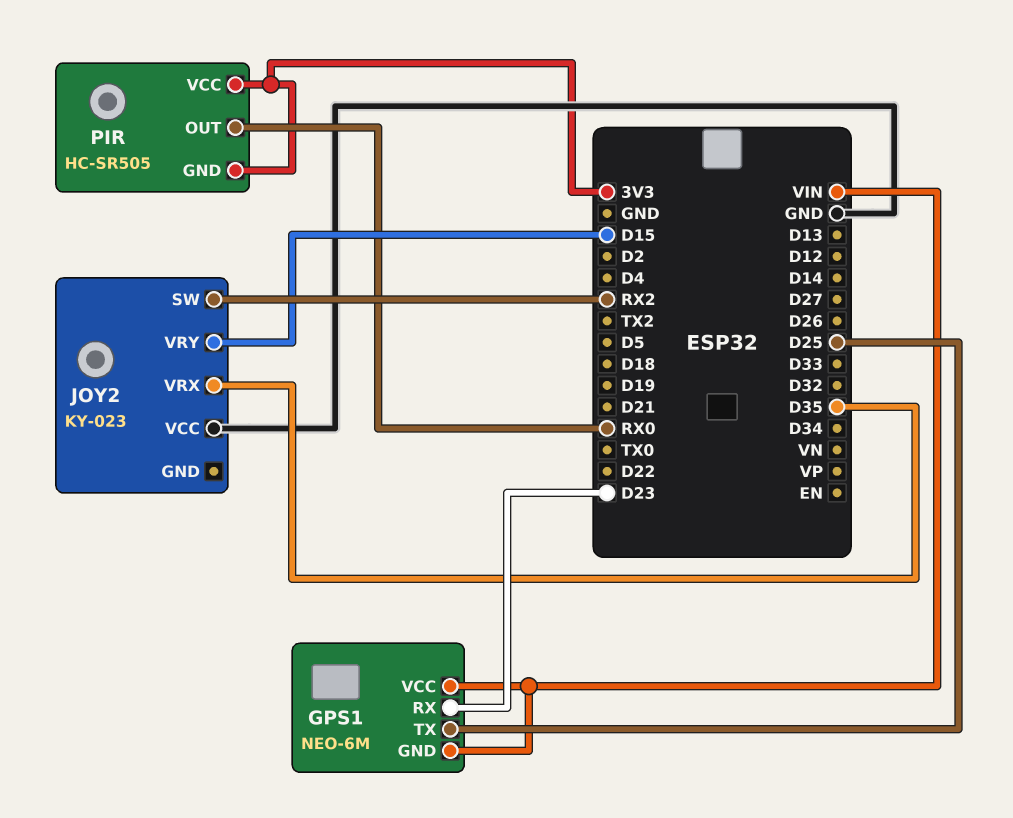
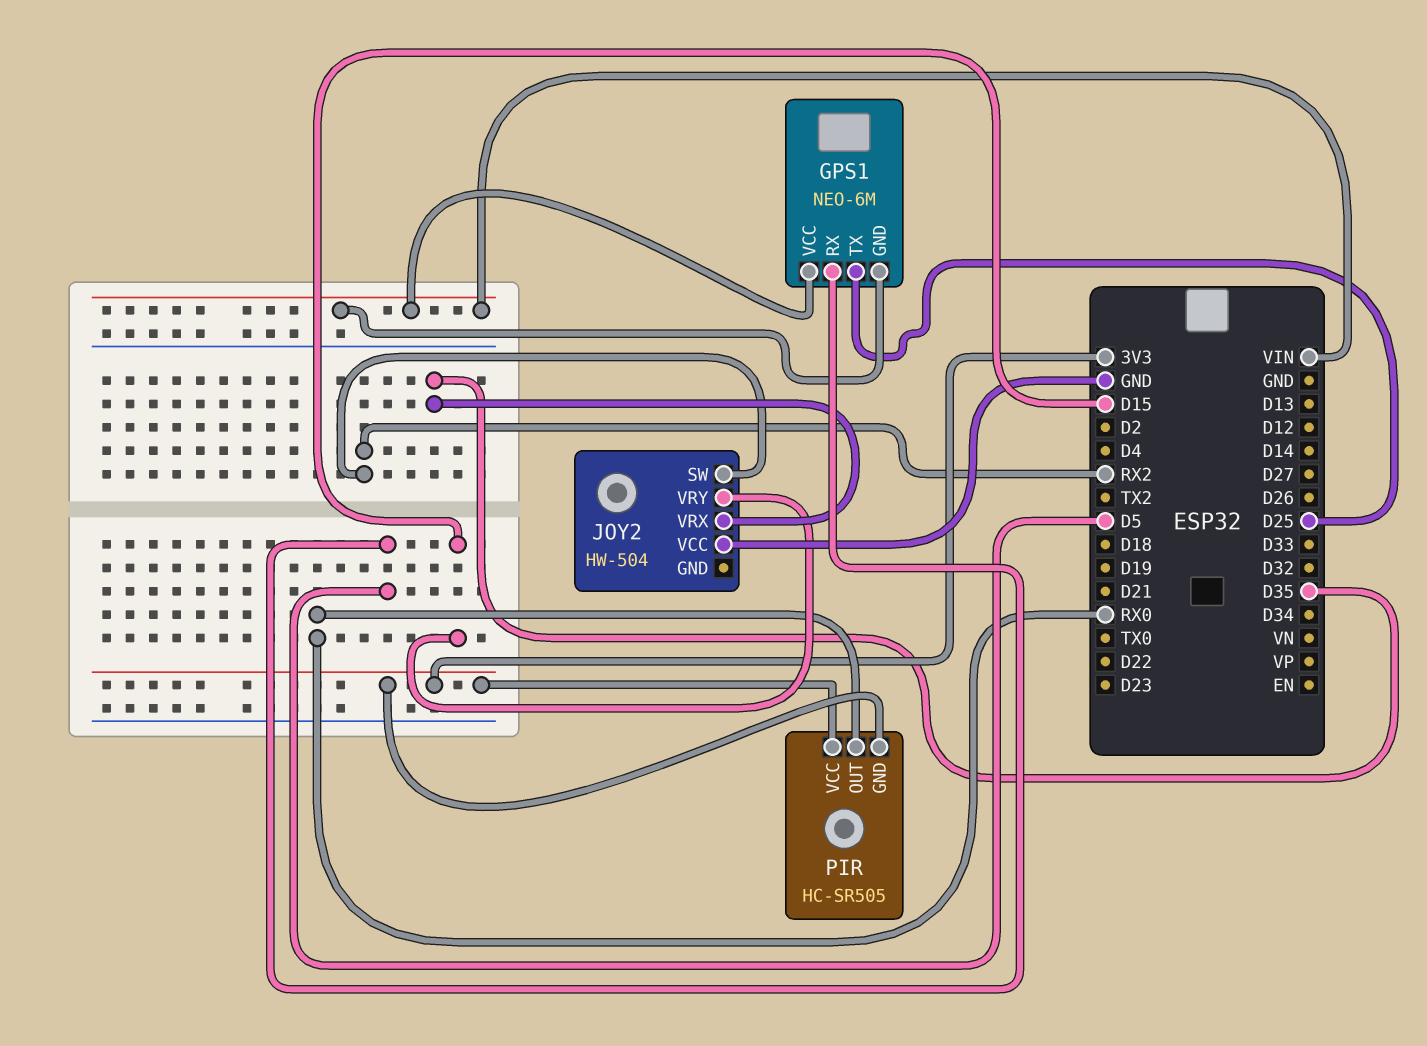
GPS1 pin RX: D23 -> D5
JOY2: KY-023 -> HW-504

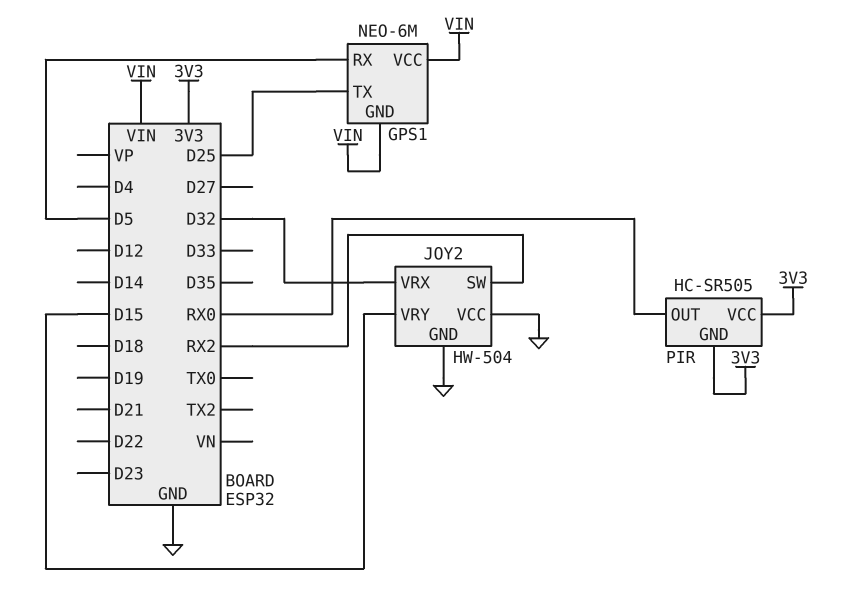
JOY2 pin GND: none -> GND
JOY2 pin VRX: D35 -> D32

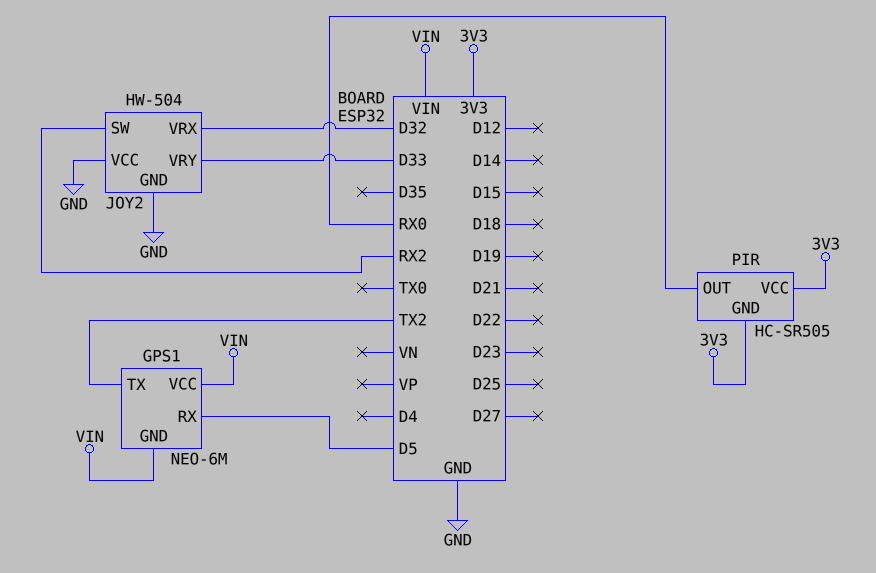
GPS1 pin TX: D25 -> TX2
JOY2 pin VRY: D15 -> D33

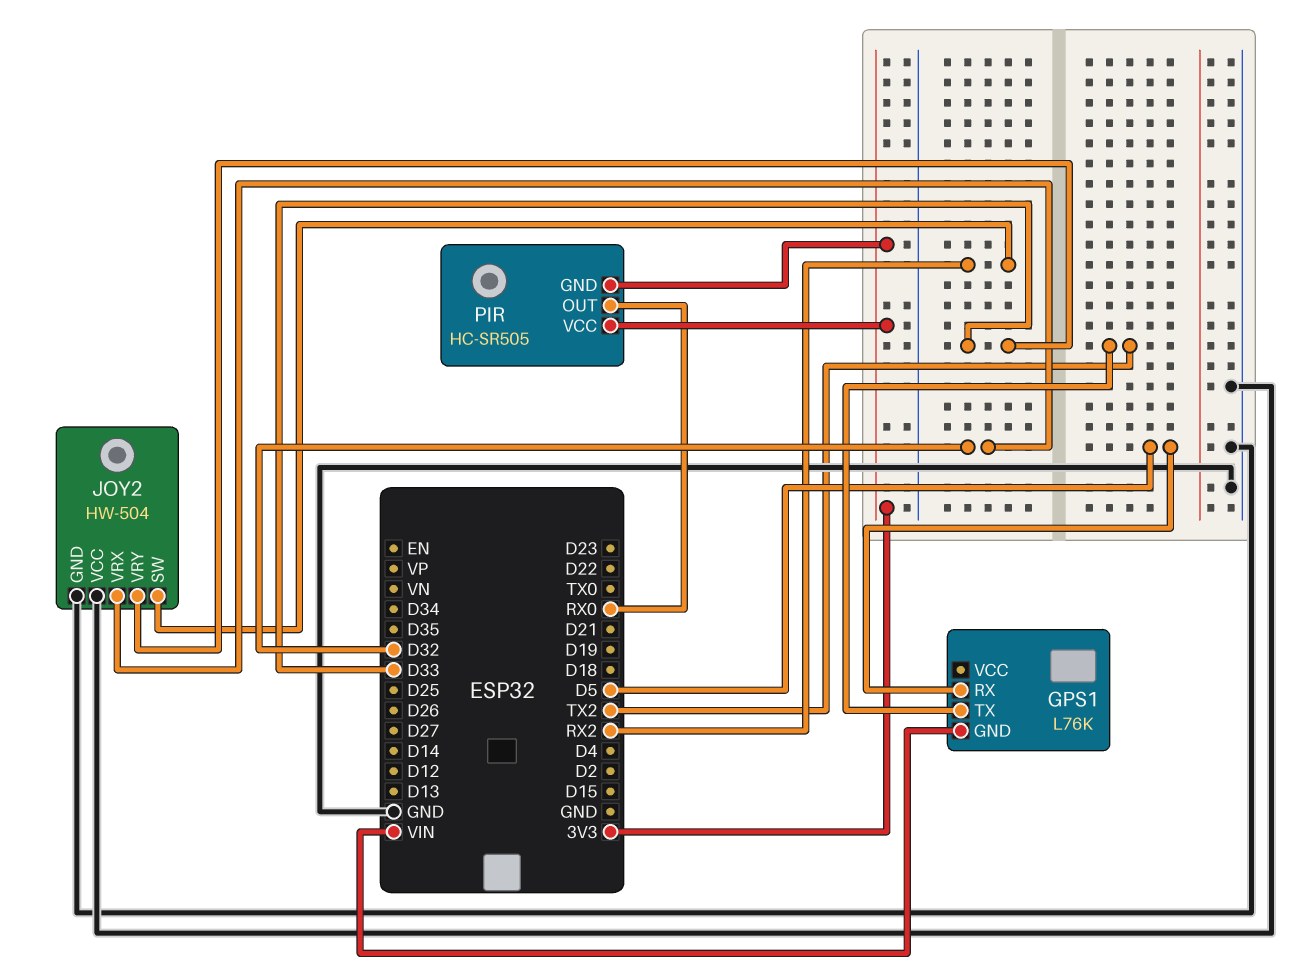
GPS1: NEO-6M -> L76K
GPS1 pin VCC: VIN -> none

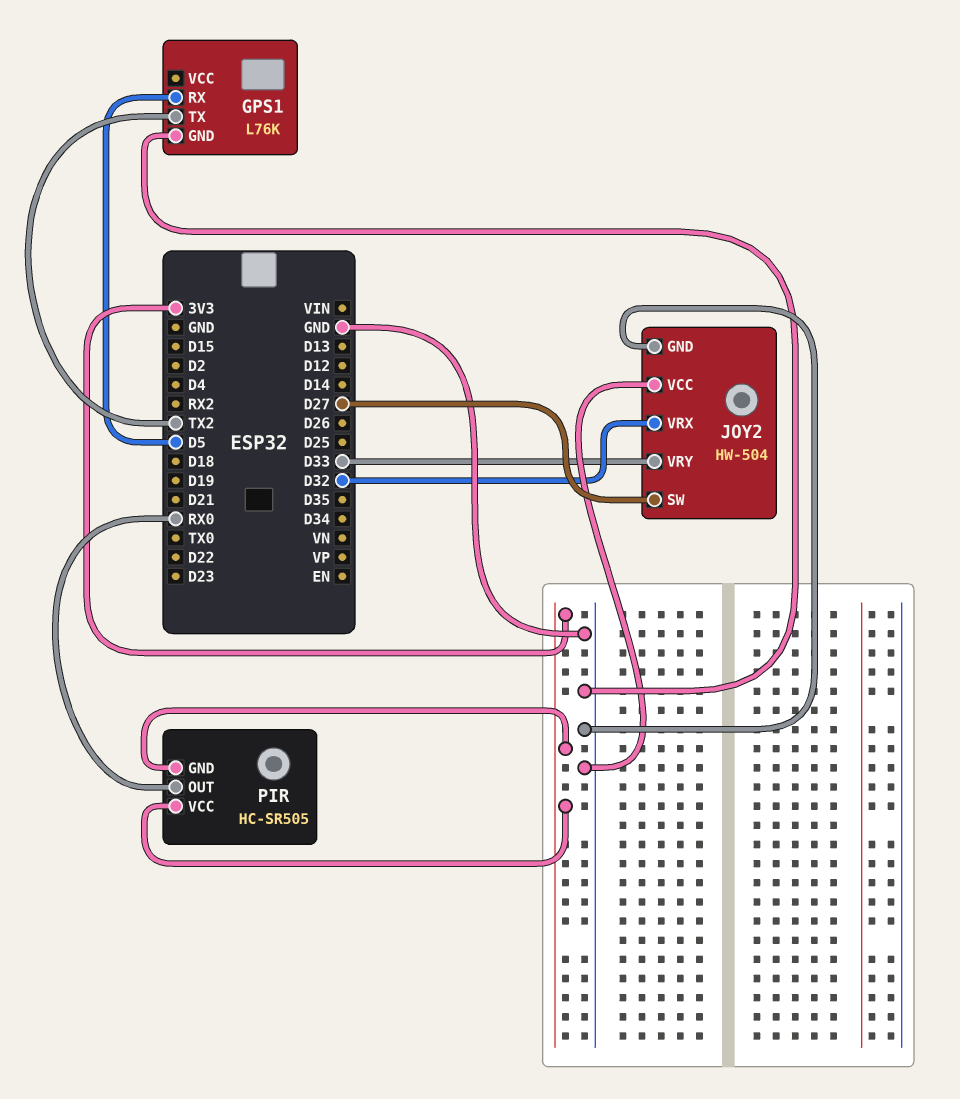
GPS1 pin GND: VIN -> GND
JOY2 pin SW: RX2 -> D27

